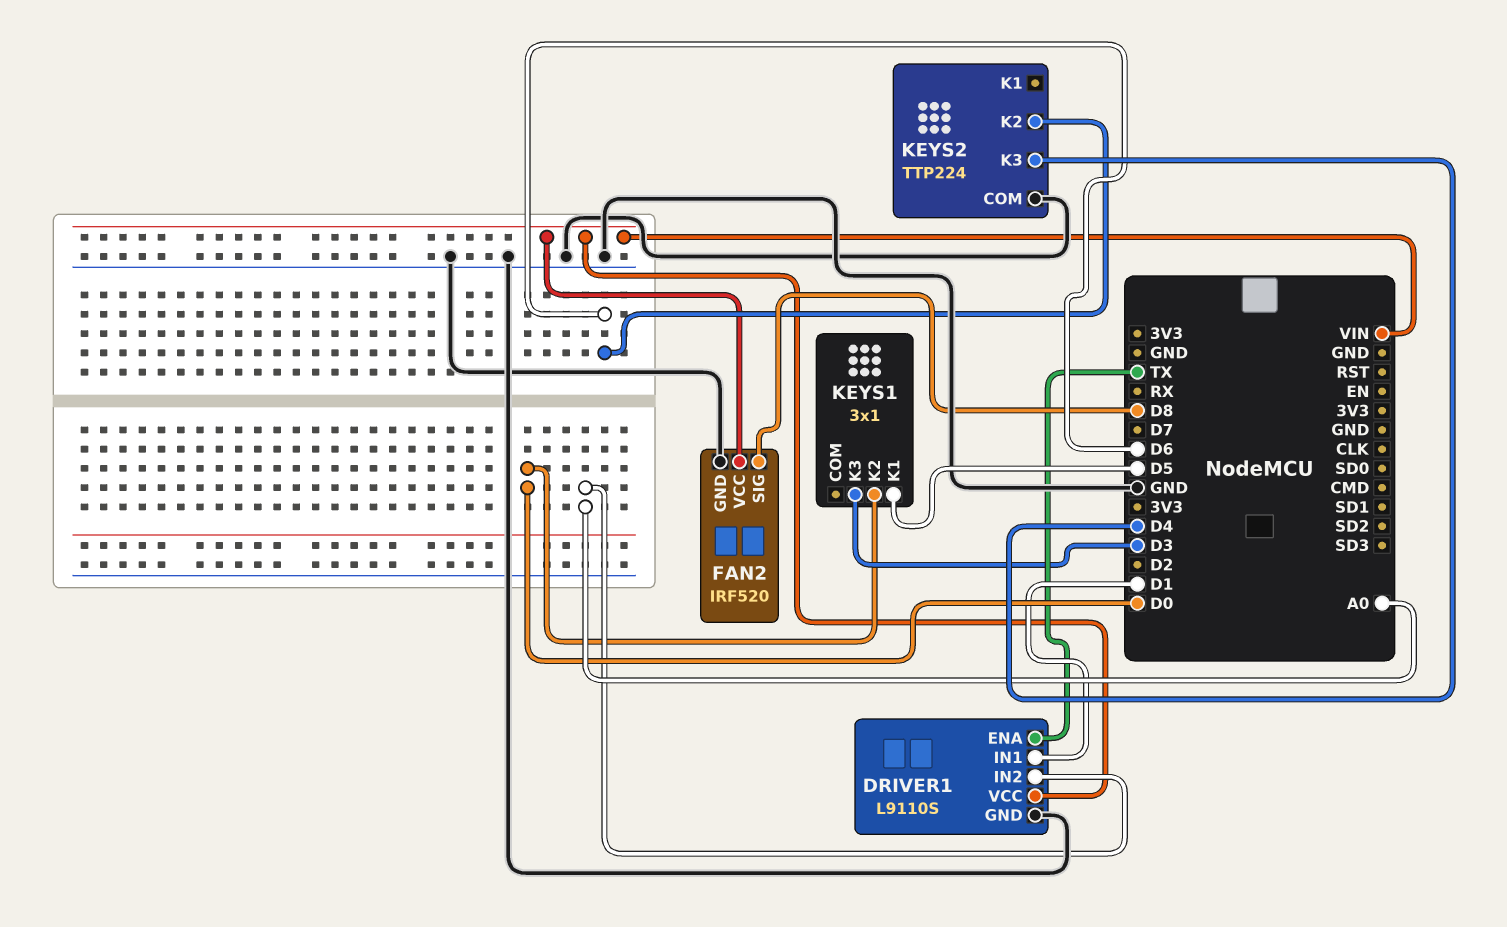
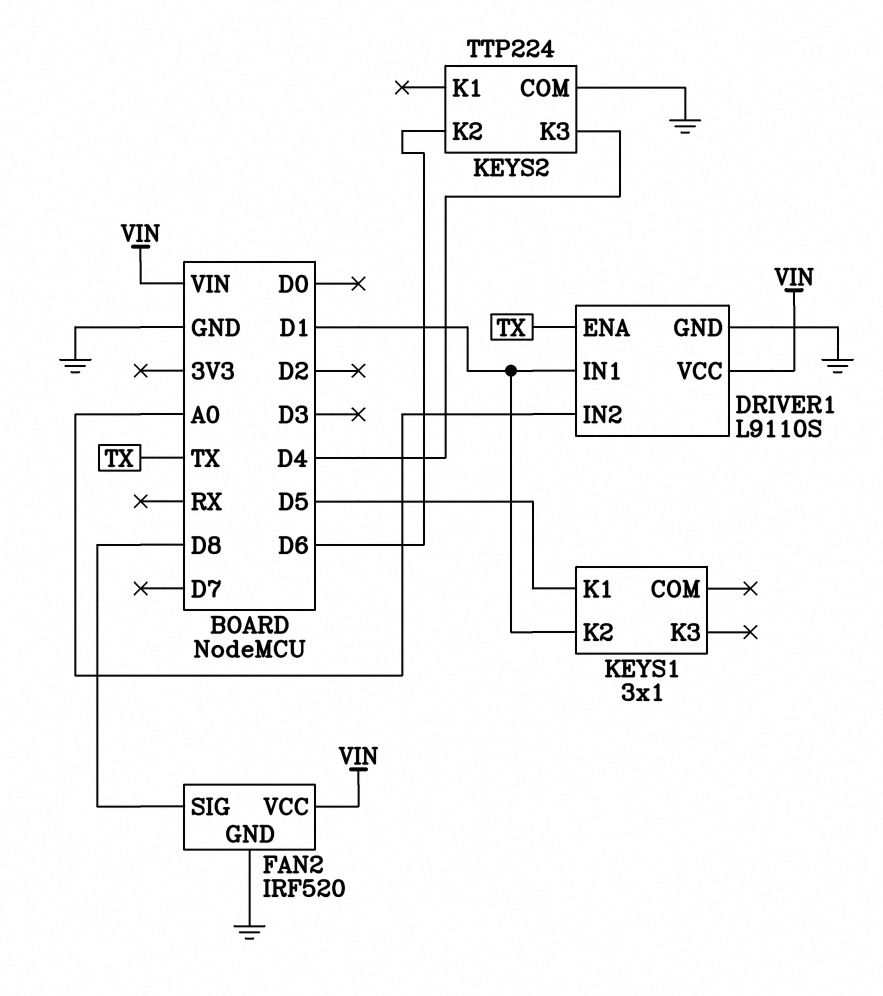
KEYS1 pin K2: D0 -> D1
KEYS1 pin K3: D3 -> none

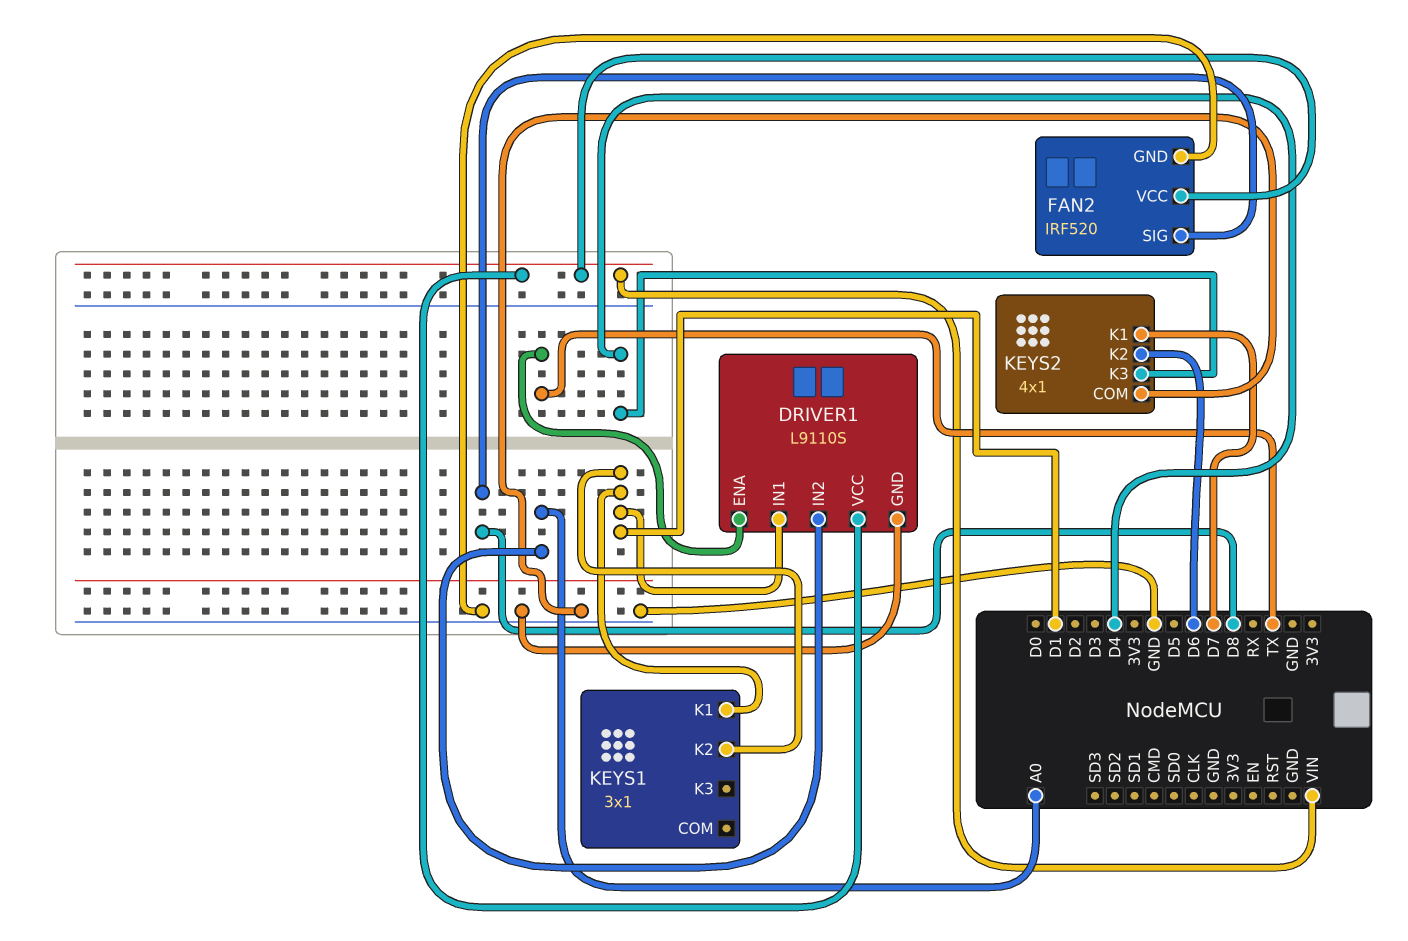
KEYS1 pin K1: D5 -> D1
KEYS2: TTP224 -> 4x1
KEYS2 pin K1: none -> D7

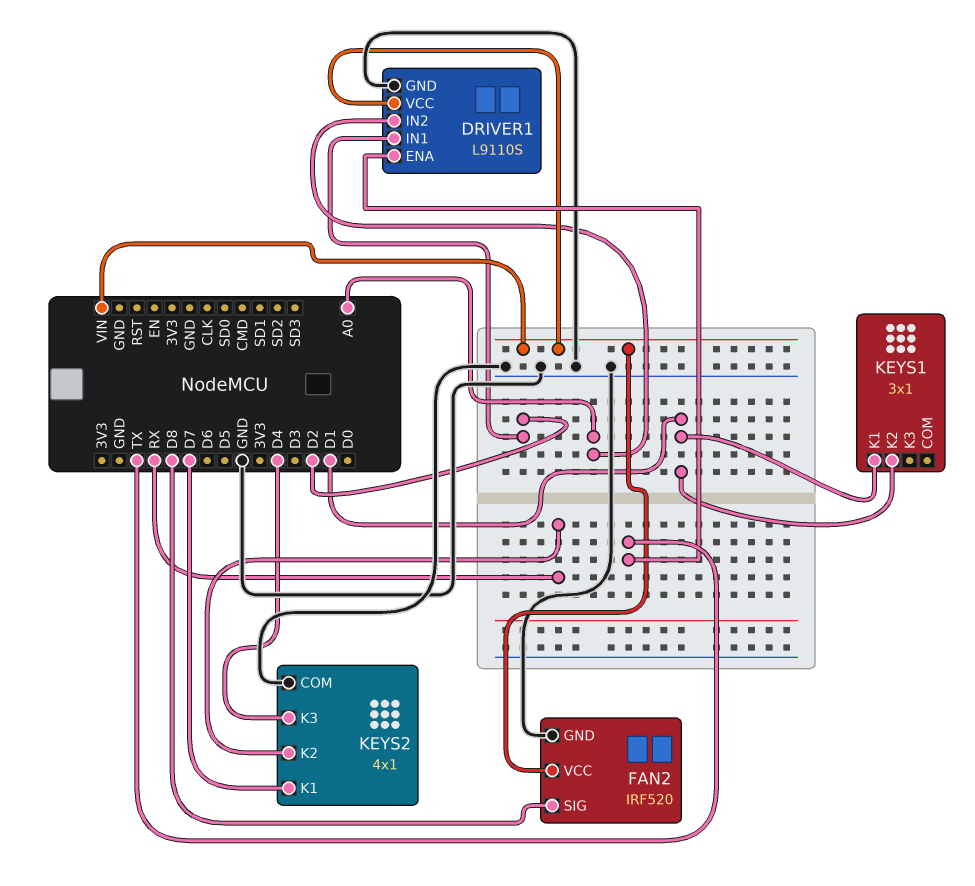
DRIVER1 pin IN1: D1 -> D2
KEYS2 pin K2: D6 -> RX

